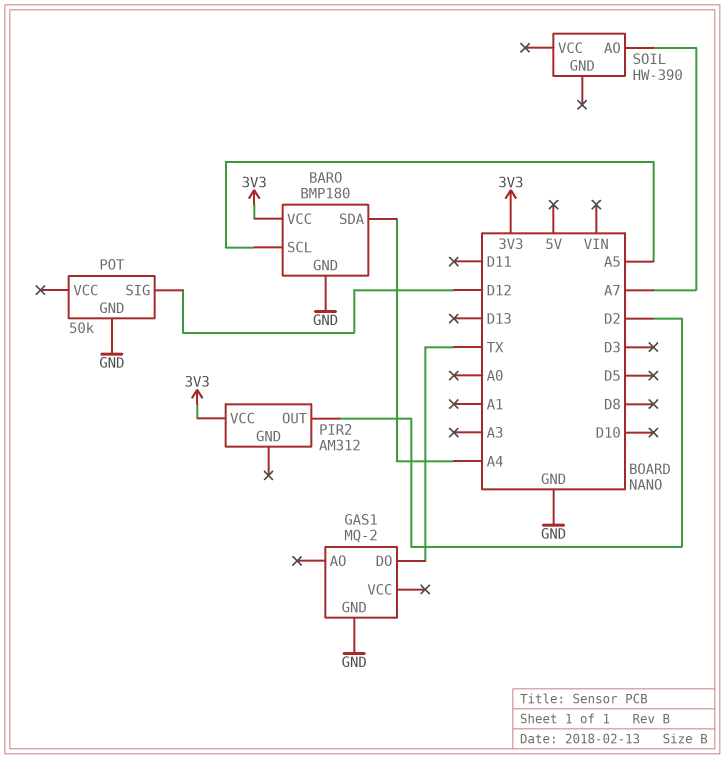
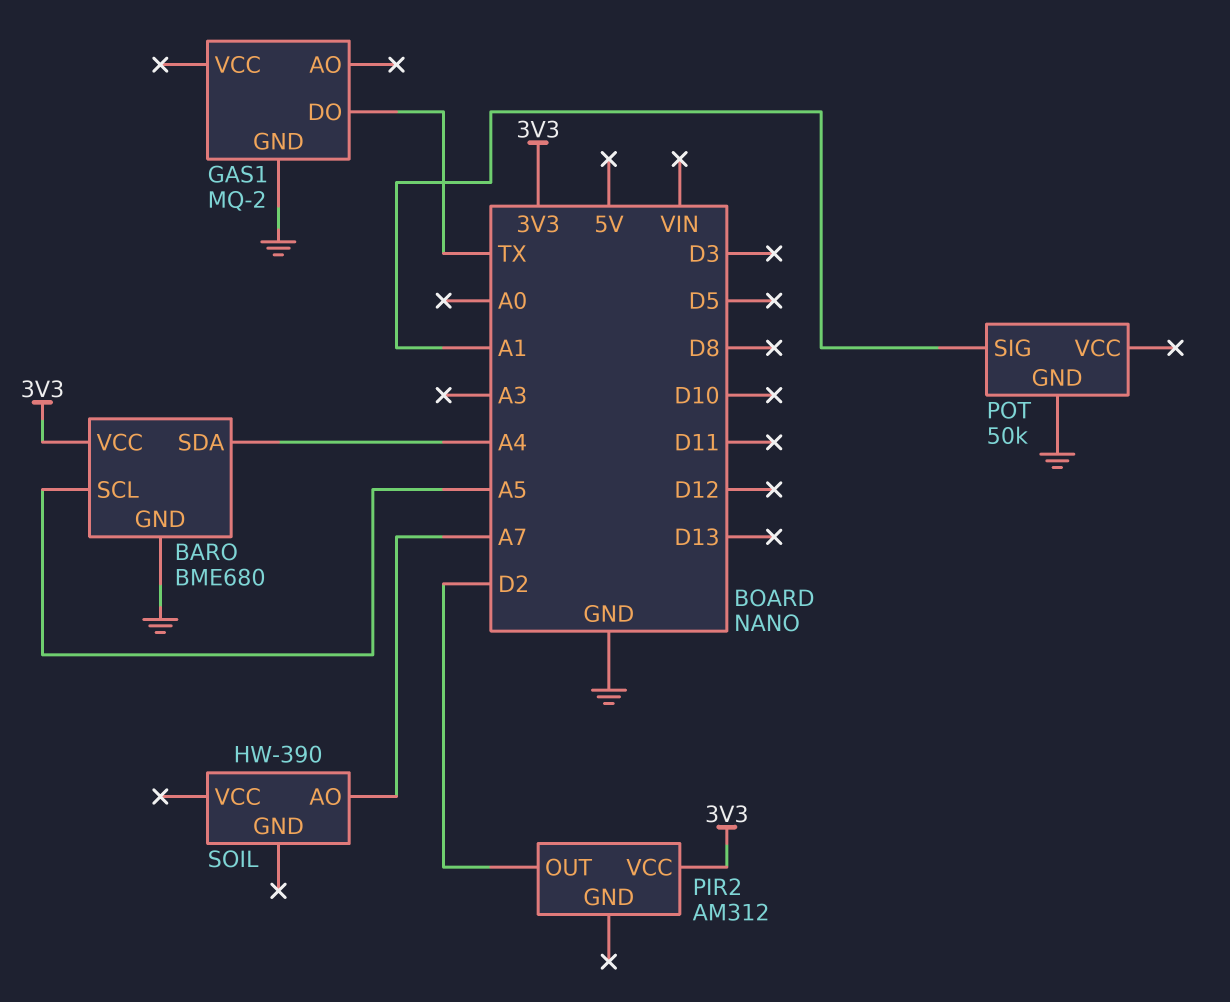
BARO: BMP180 -> BME680
POT pin SIG: D12 -> A1

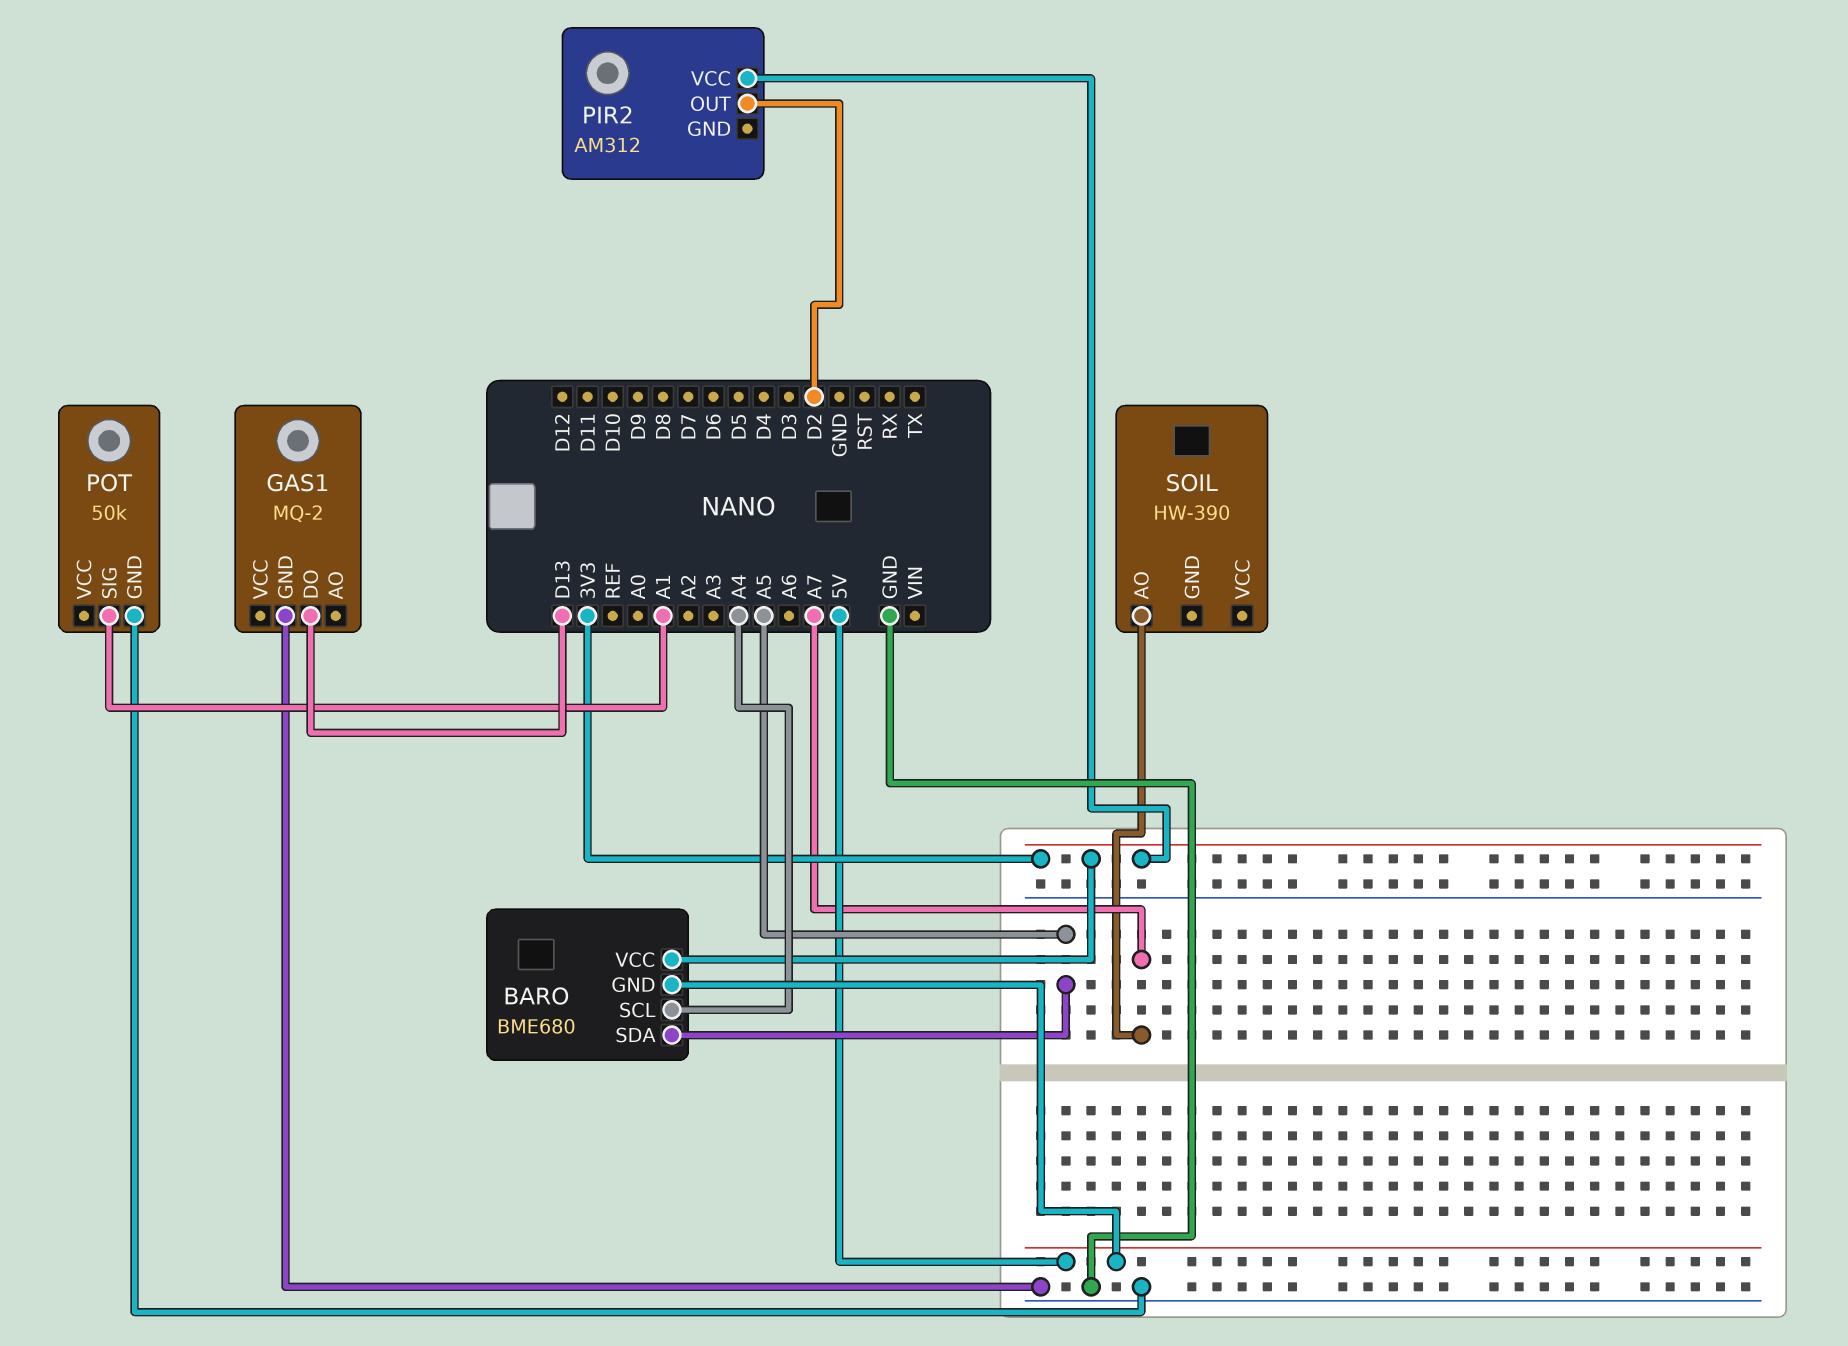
BARO pin GND: GND -> 5V
BARO pin SCL: A5 -> A4
BARO pin SDA: A4 -> A5
GAS1 pin DO: TX -> D13

